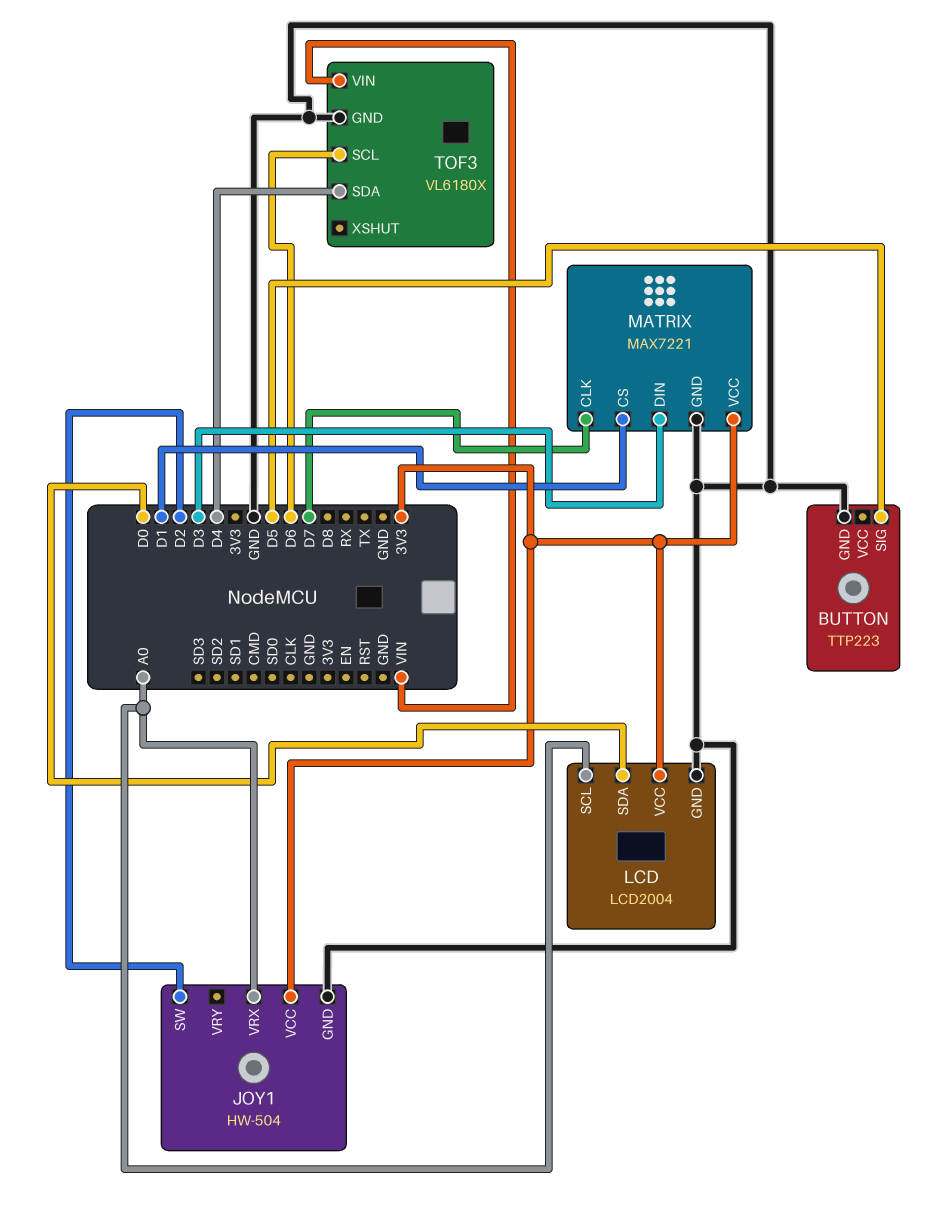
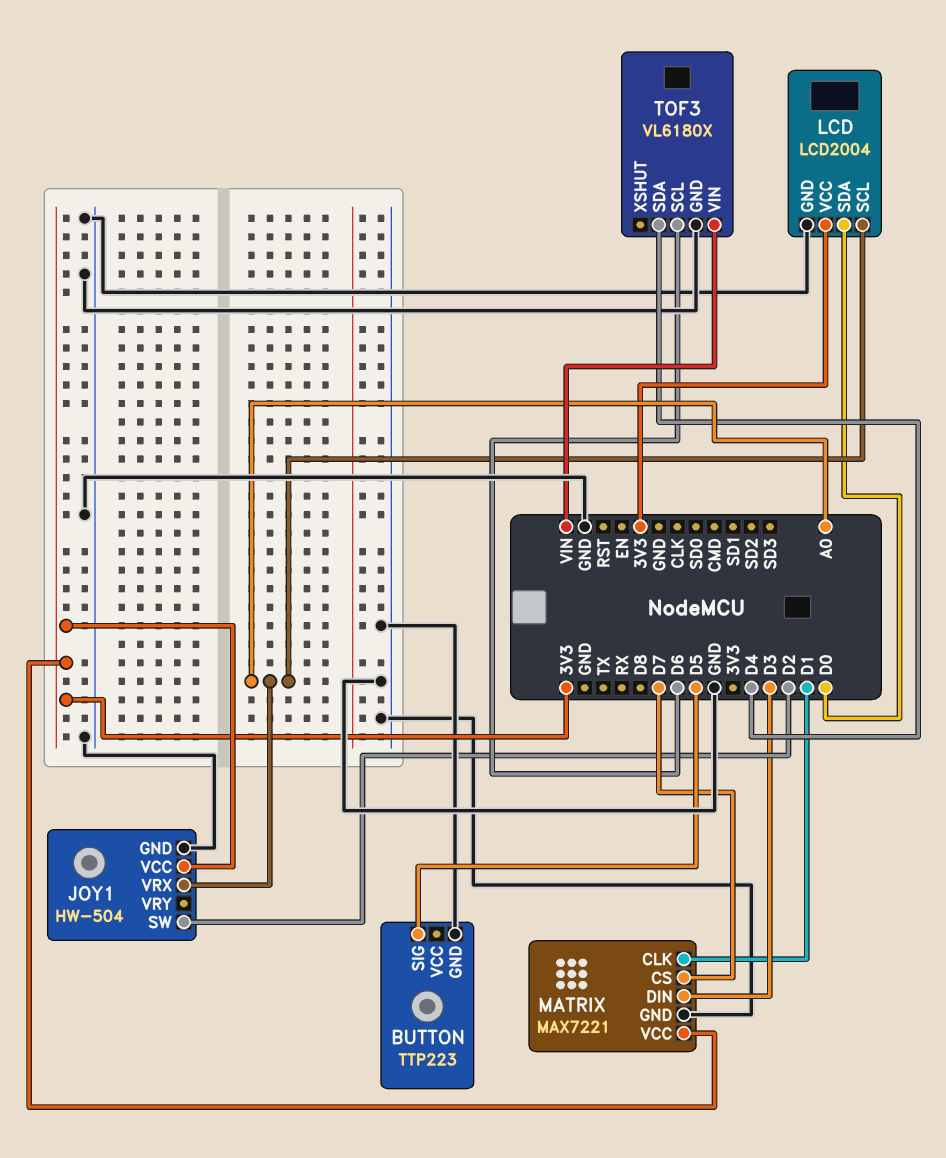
MATRIX pin CLK: D7 -> D1
MATRIX pin CS: D1 -> D7

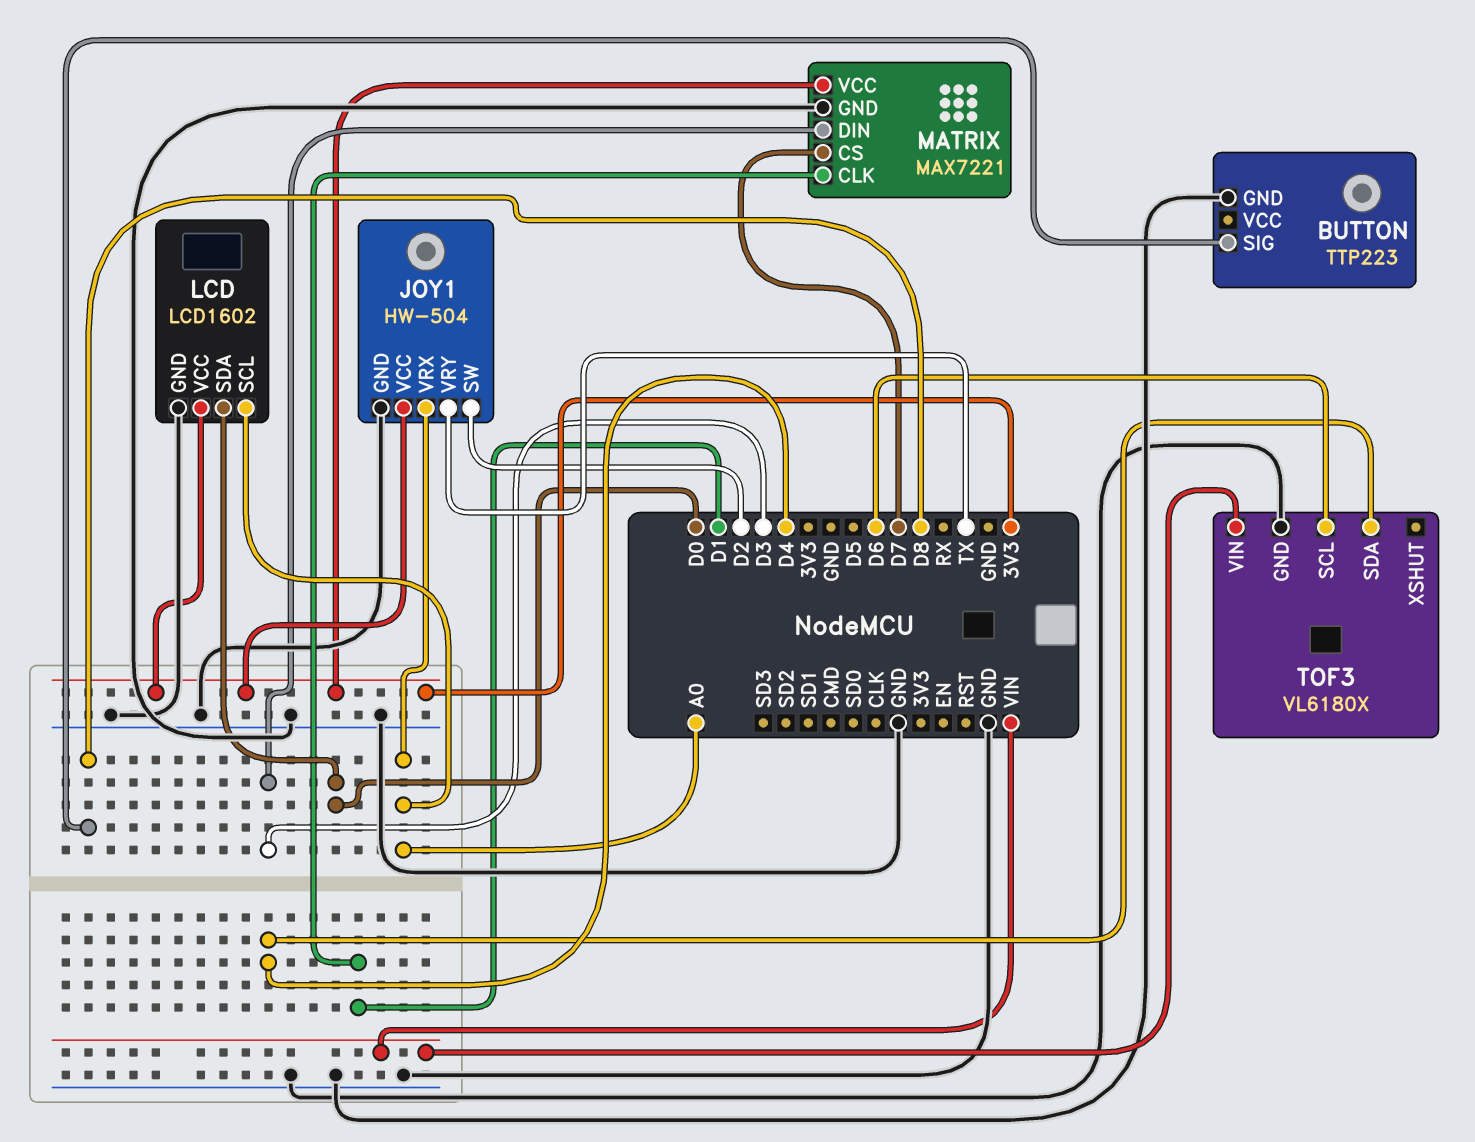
BUTTON pin SIG: D5 -> D8
JOY1 pin VRY: none -> TX
LCD: LCD2004 -> LCD1602

